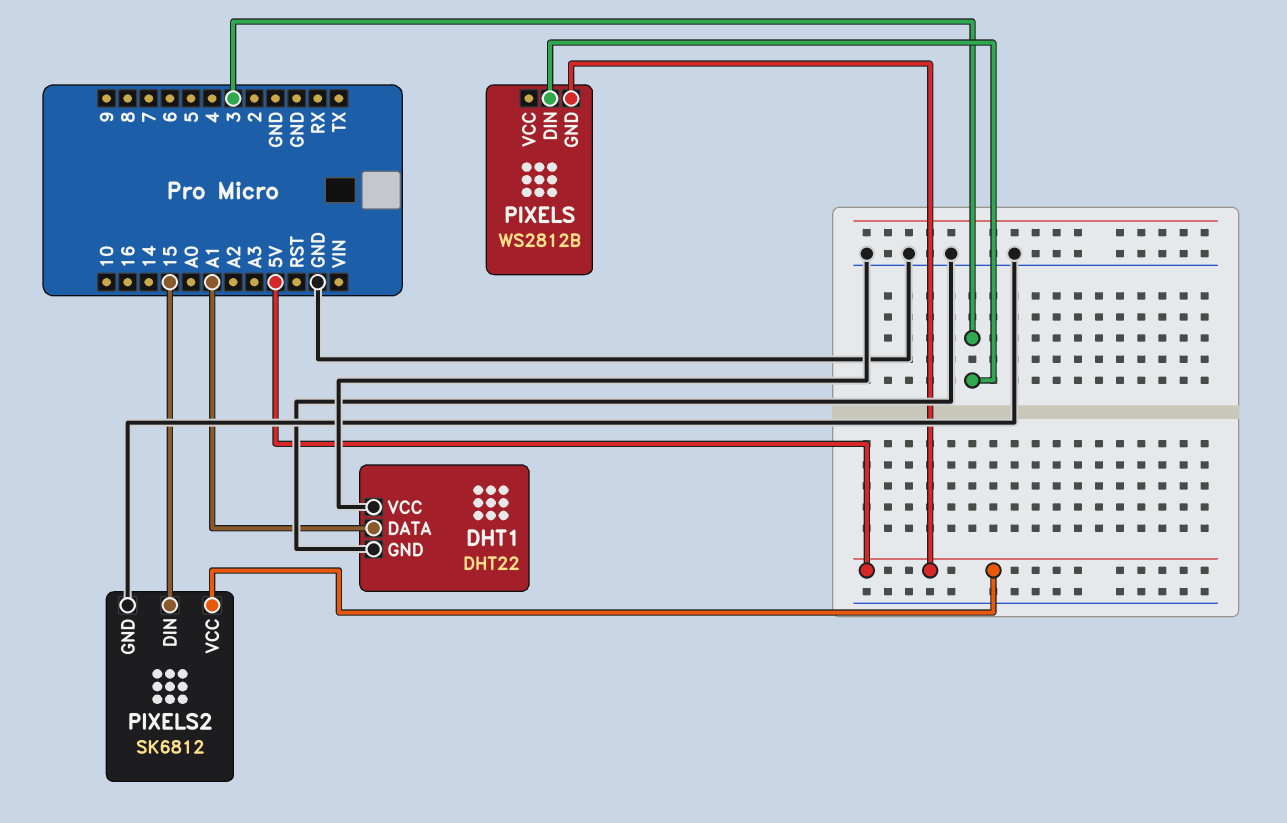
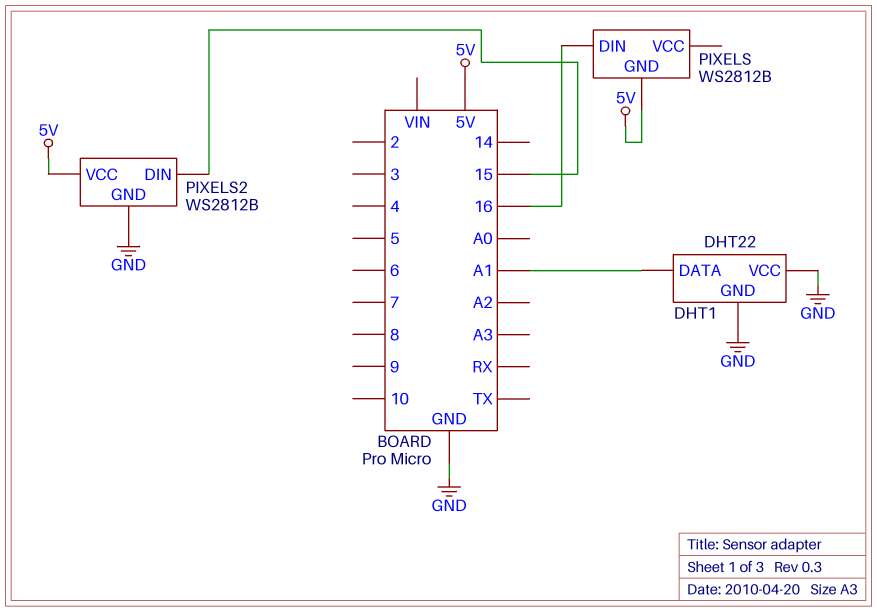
PIXELS pin DIN: 3 -> 16
PIXELS2: SK6812 -> WS2812B

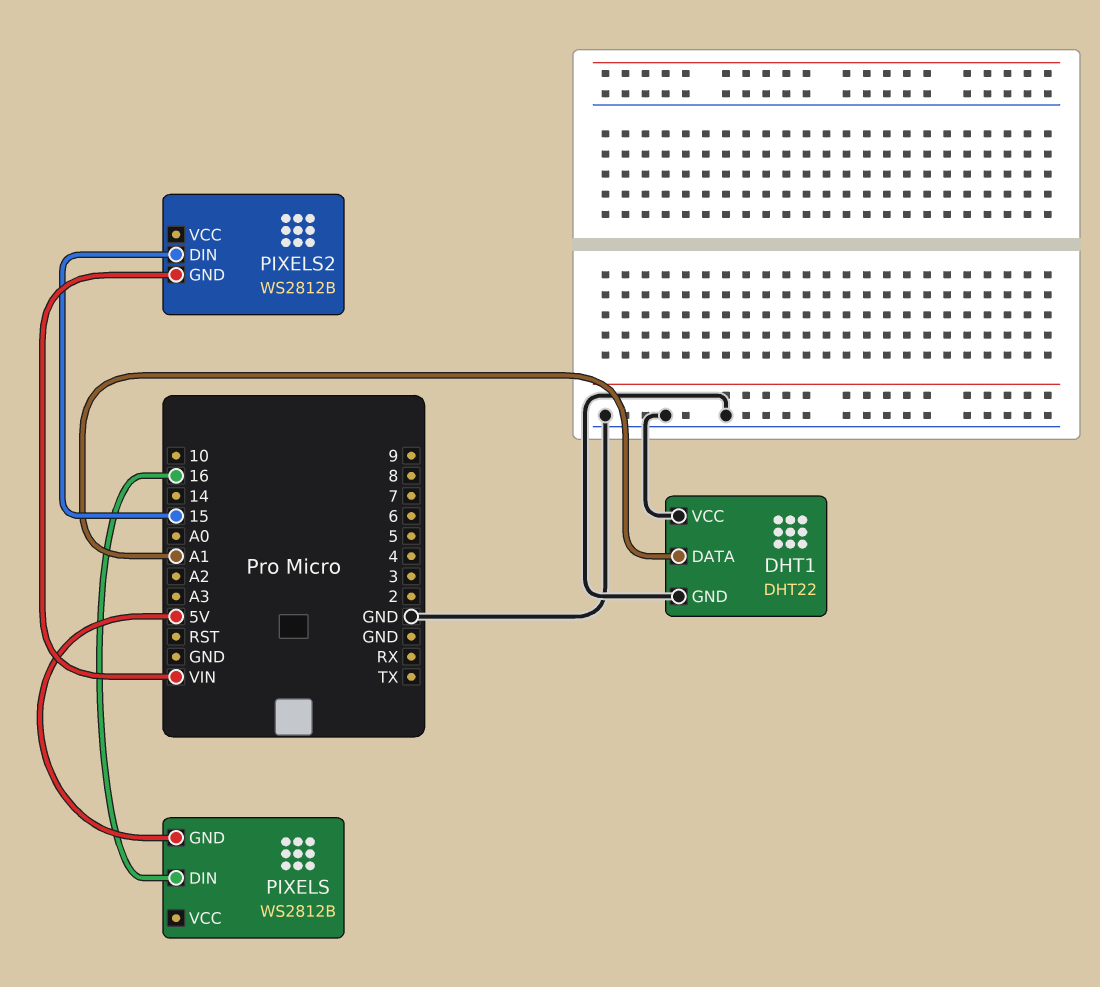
PIXELS2 pin GND: GND -> VIN
PIXELS2 pin VCC: 5V -> none

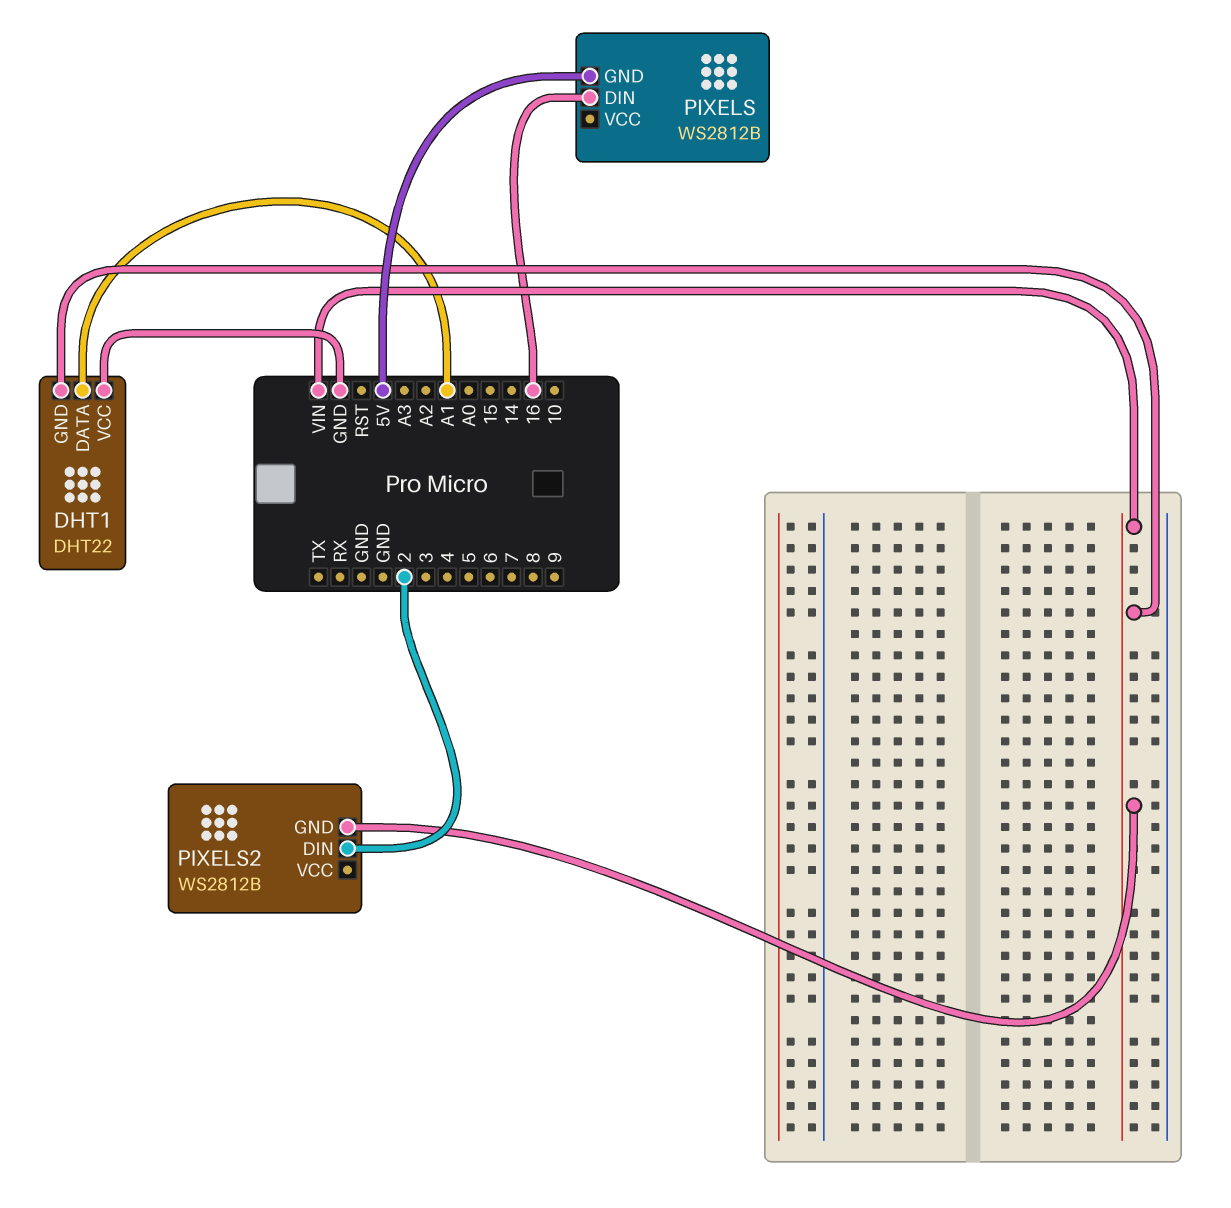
DHT1 pin GND: GND -> VIN
PIXELS2 pin DIN: 15 -> 2

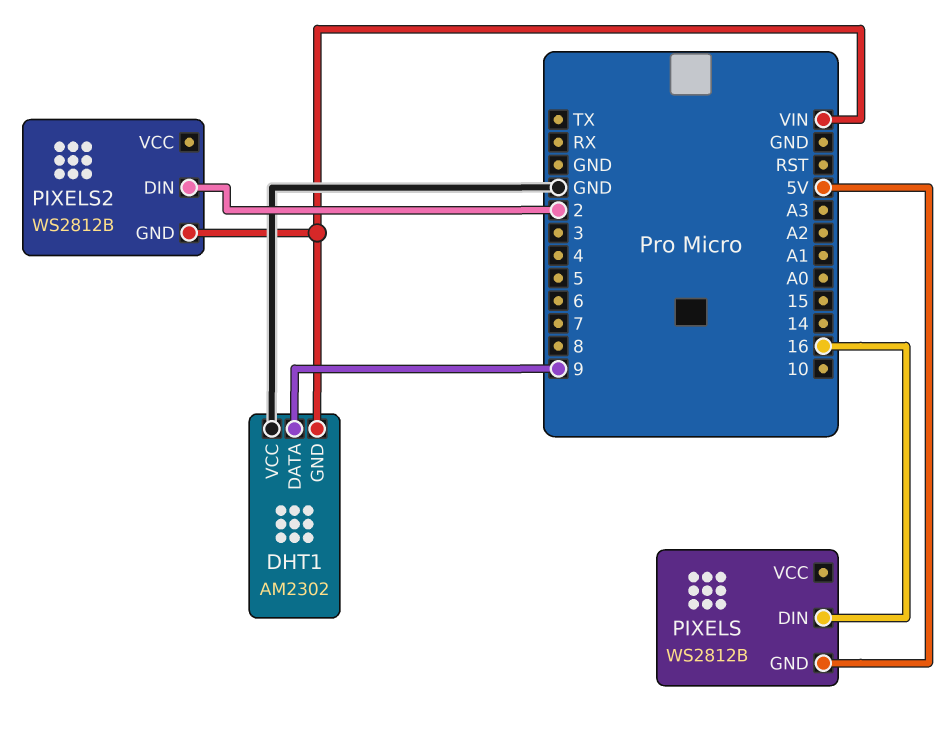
DHT1: DHT22 -> AM2302
DHT1 pin DATA: A1 -> 9

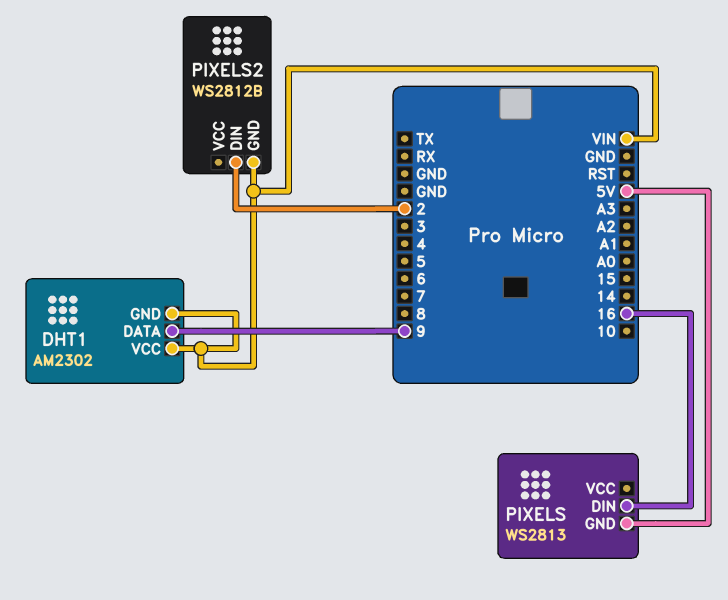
DHT1 pin VCC: GND -> VIN
PIXELS: WS2812B -> WS2813

